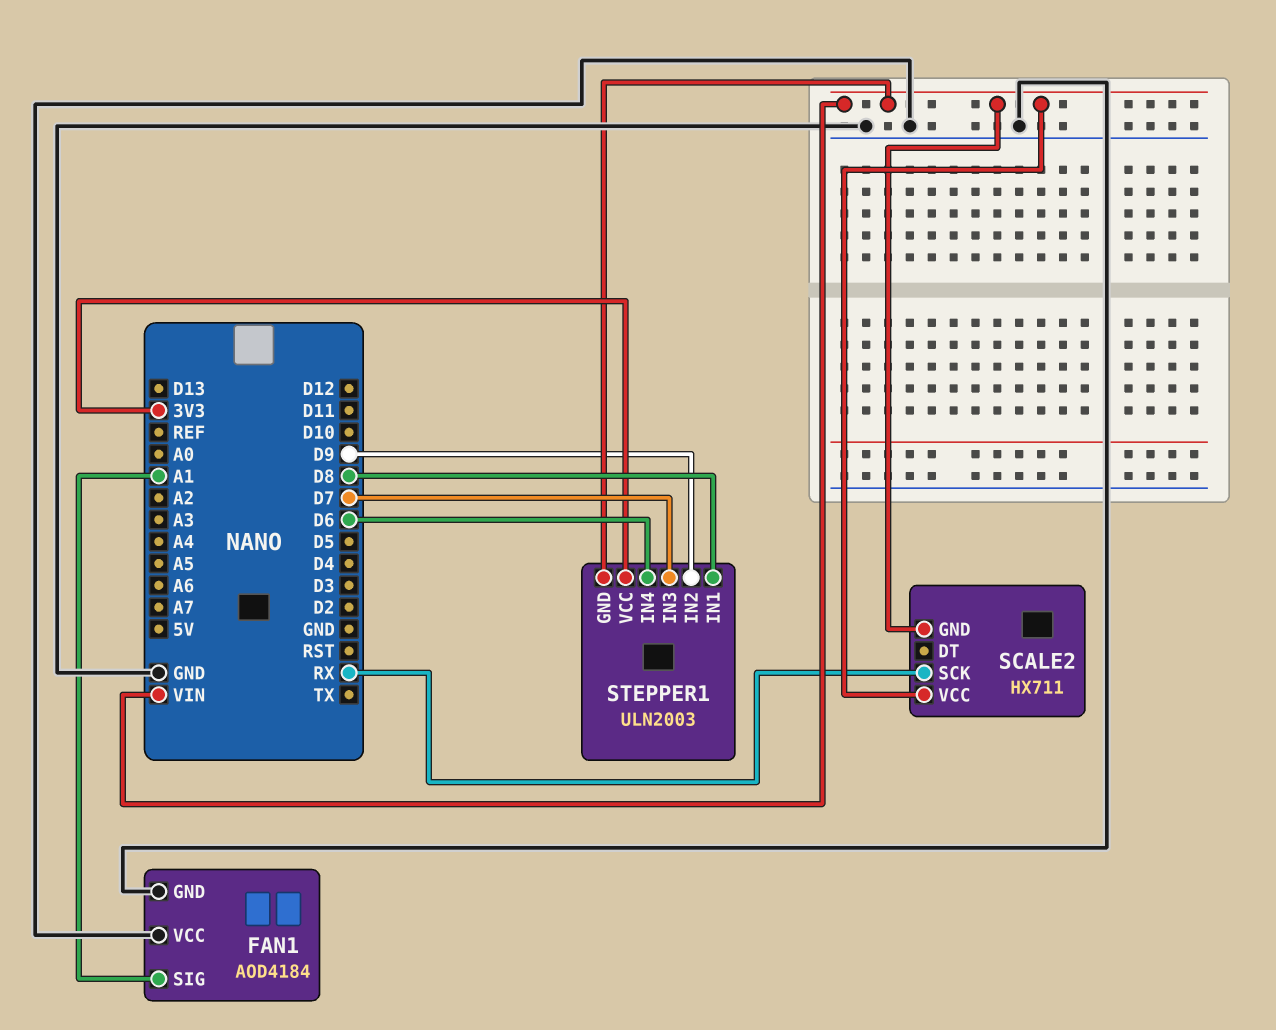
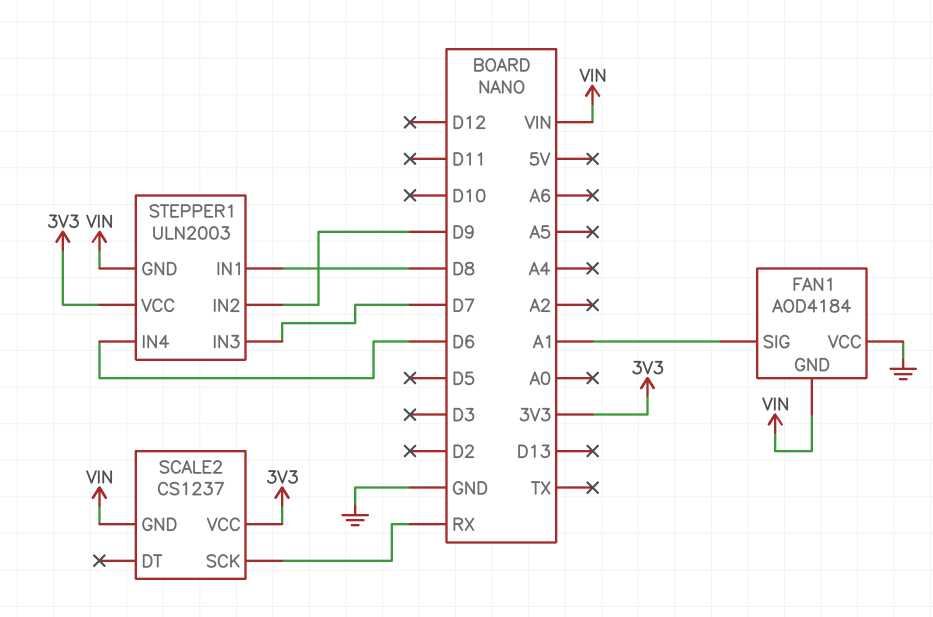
FAN1 pin GND: GND -> VIN
SCALE2: HX711 -> CS1237
SCALE2 pin VCC: VIN -> 3V3

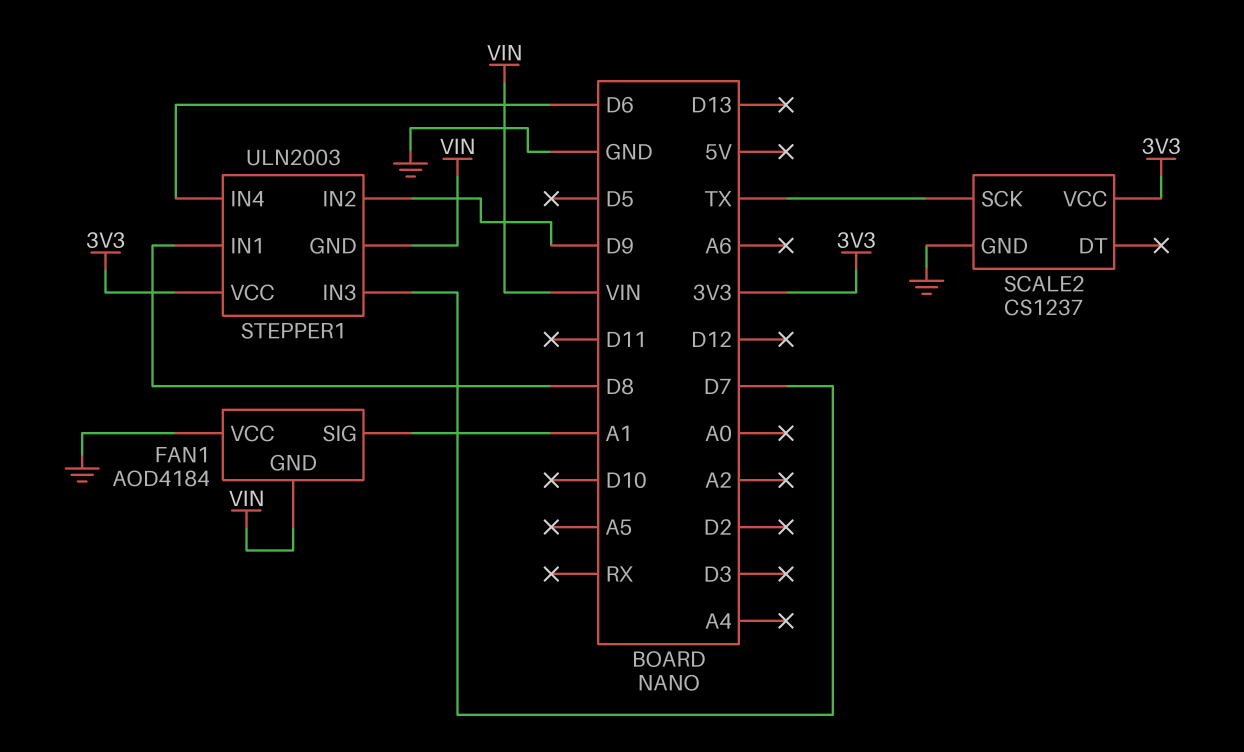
SCALE2 pin GND: VIN -> GND
SCALE2 pin SCK: RX -> TX

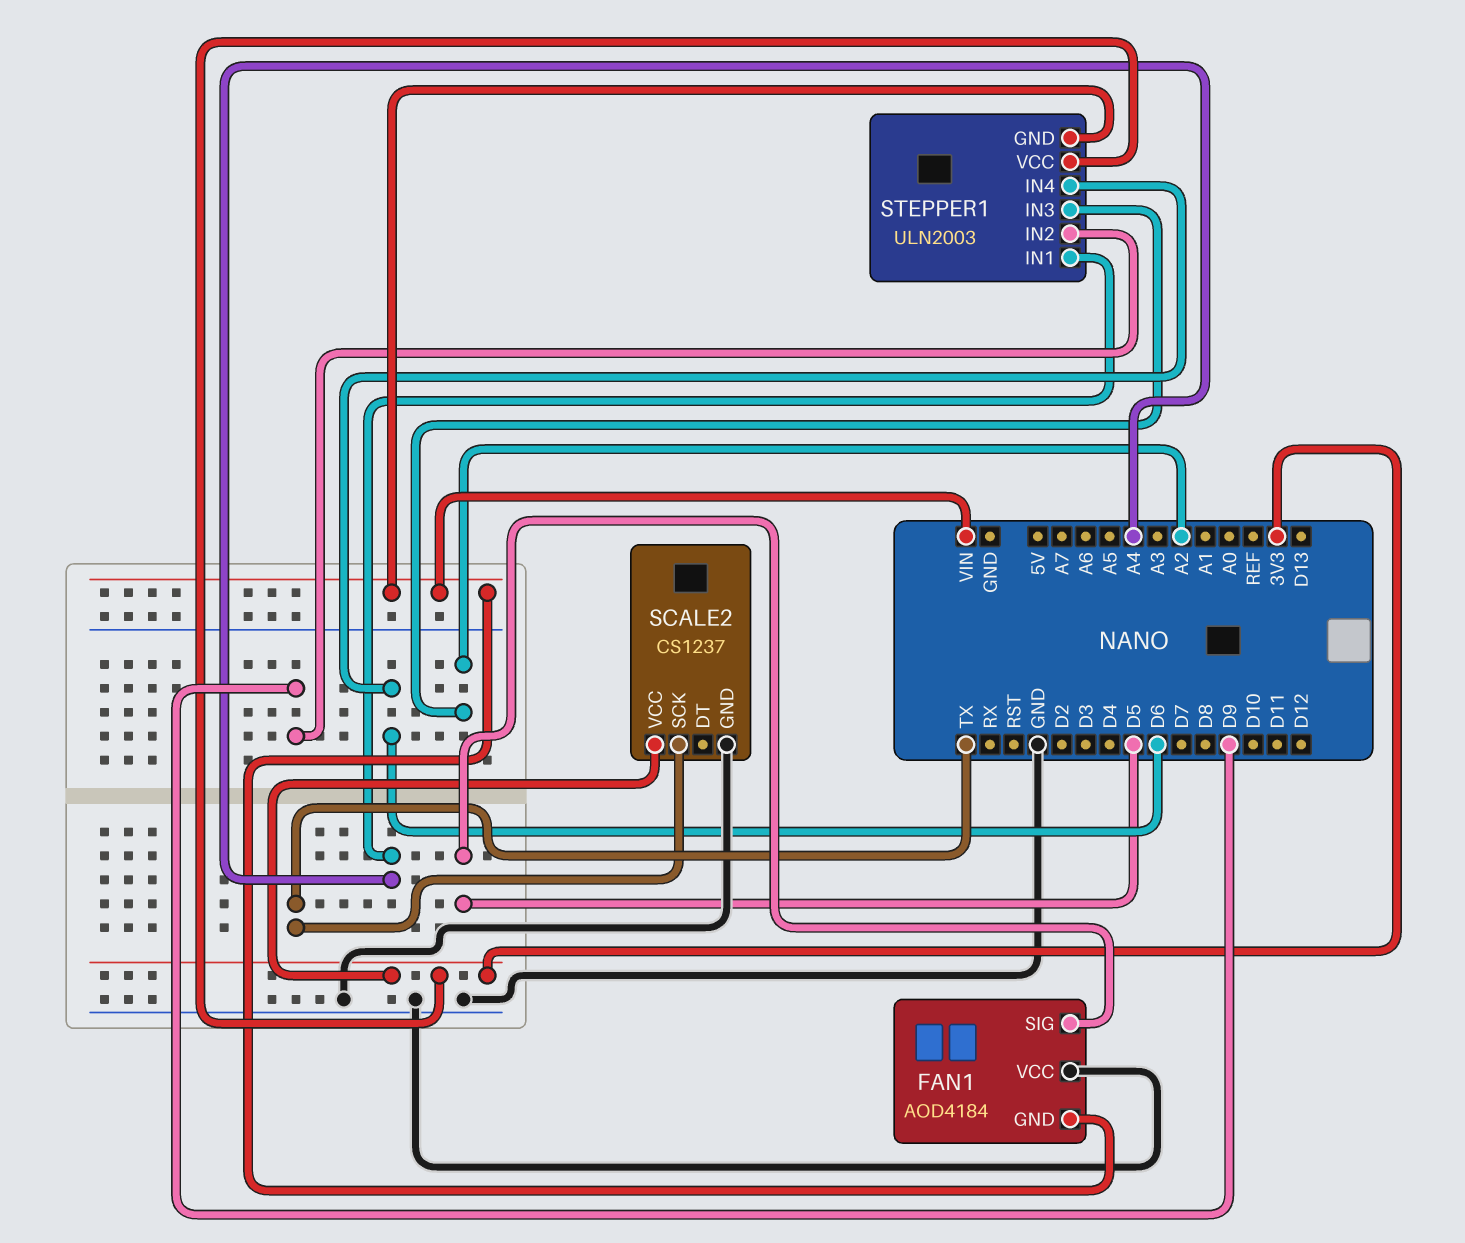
FAN1 pin SIG: A1 -> D5
STEPPER1 pin IN1: D8 -> A4
STEPPER1 pin IN3: D7 -> A2

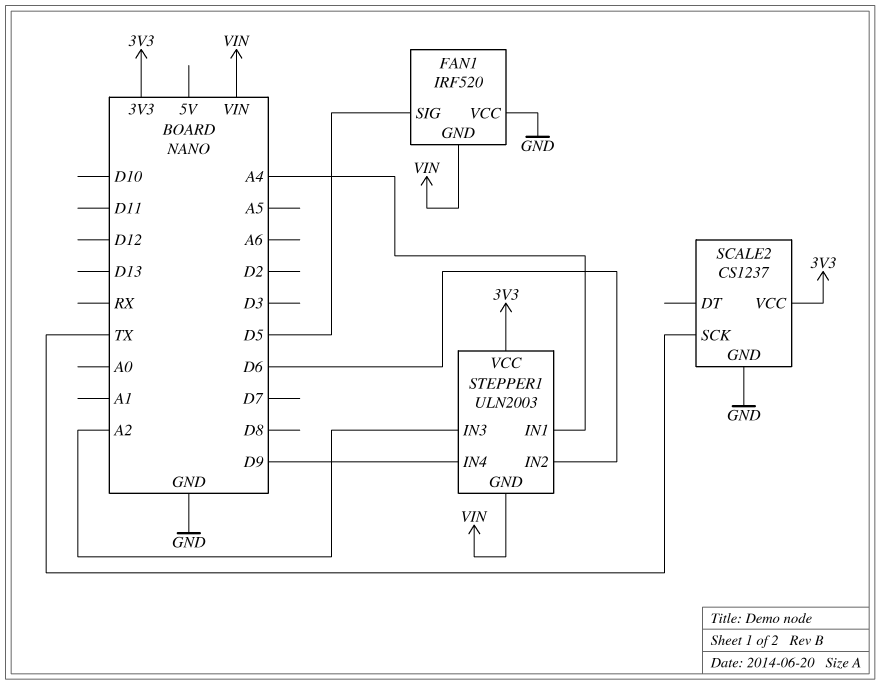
FAN1: AOD4184 -> IRF520
STEPPER1 pin IN2: D9 -> D6
STEPPER1 pin IN4: D6 -> D9

